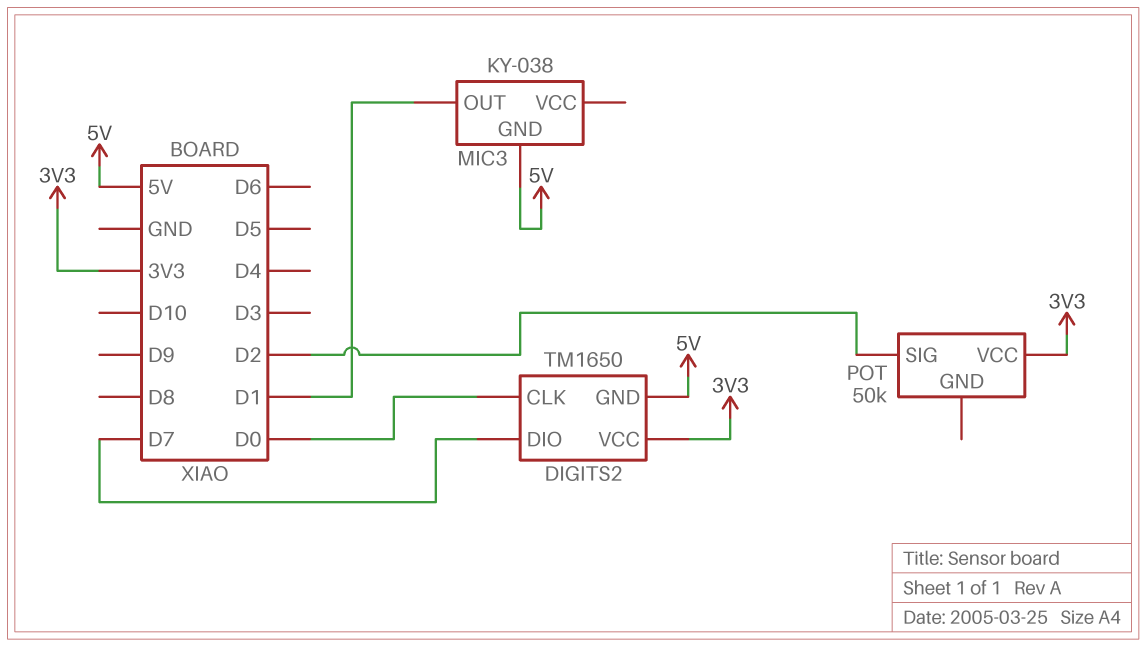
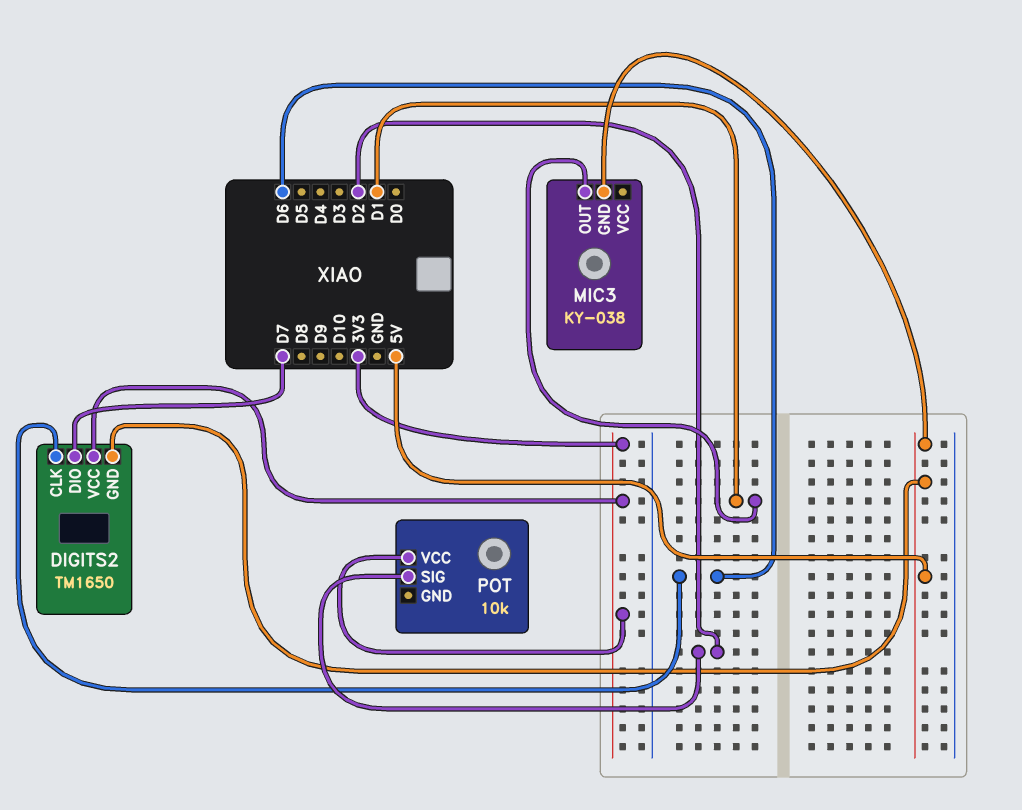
DIGITS2 pin CLK: D0 -> D6
POT: 50k -> 10k

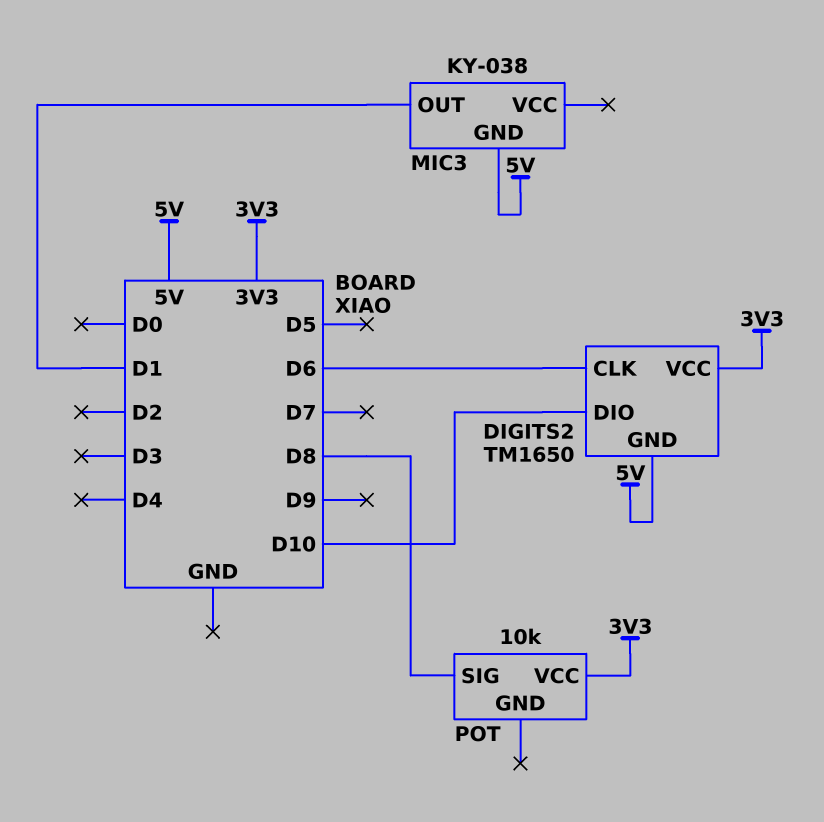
DIGITS2 pin DIO: D7 -> D10
POT pin SIG: D2 -> D8

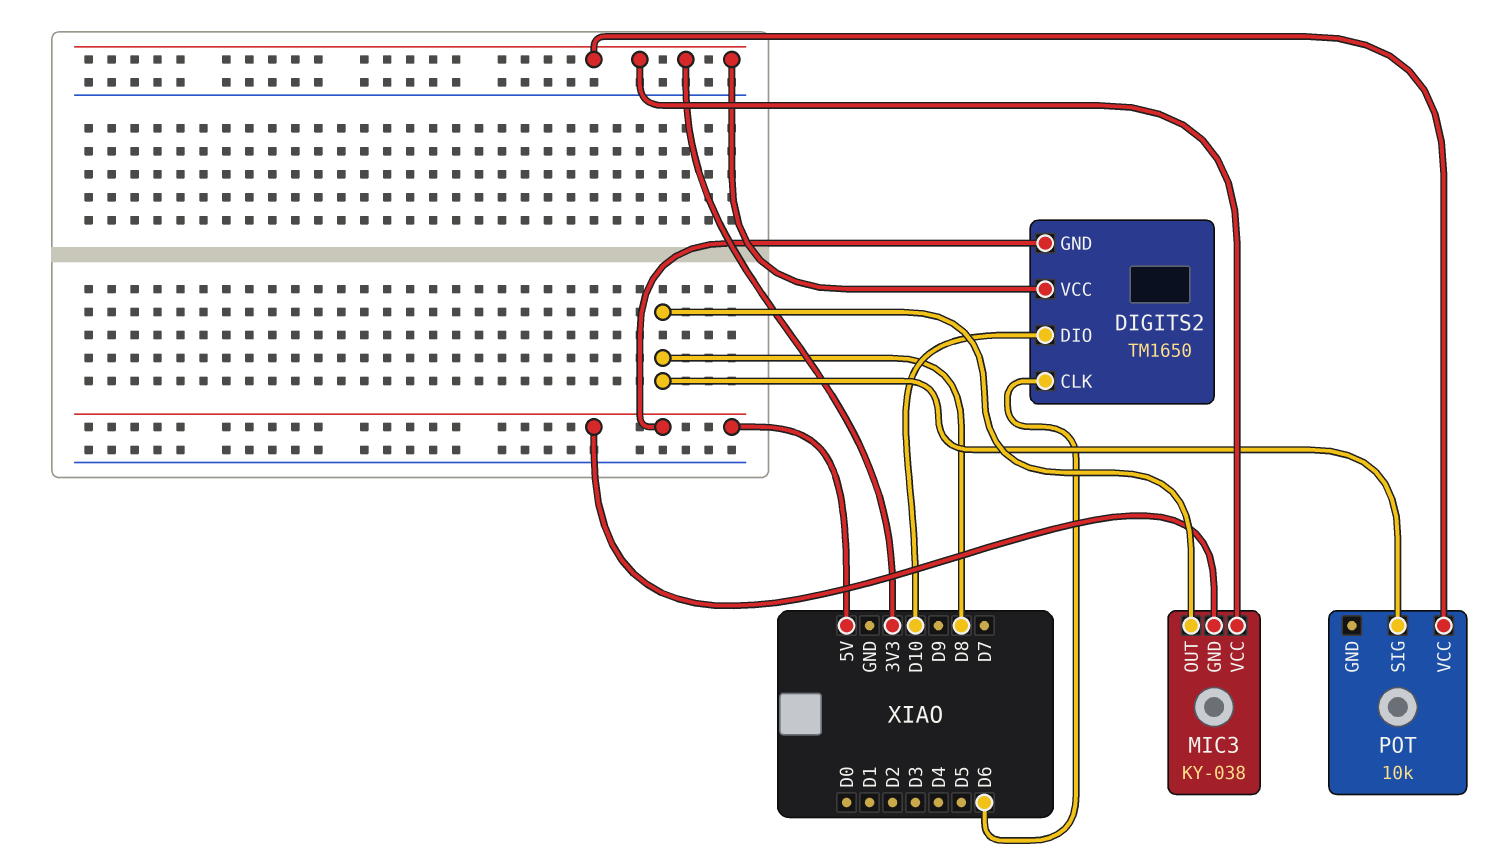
MIC3 pin OUT: D1 -> D8
MIC3 pin VCC: none -> 3V3

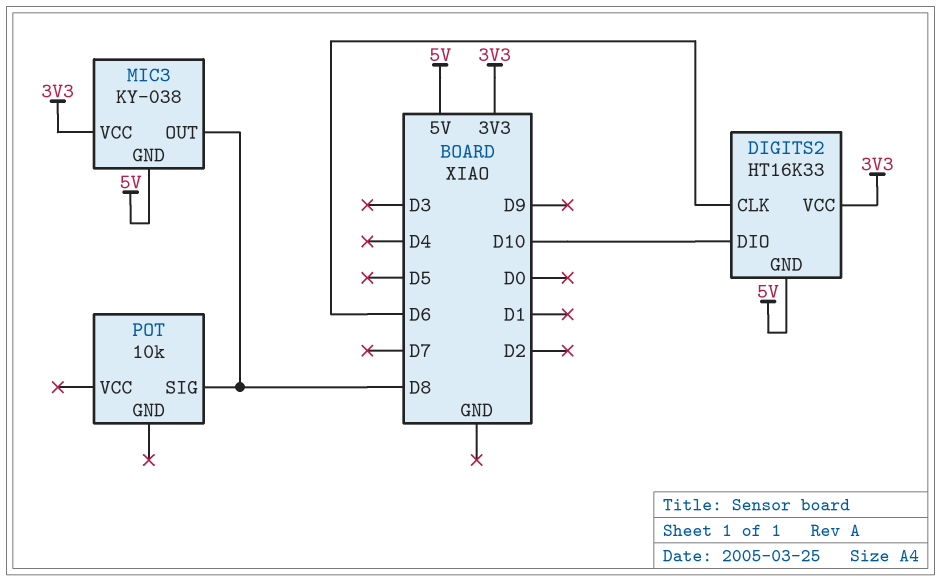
DIGITS2: TM1650 -> HT16K33
POT pin VCC: 3V3 -> none

